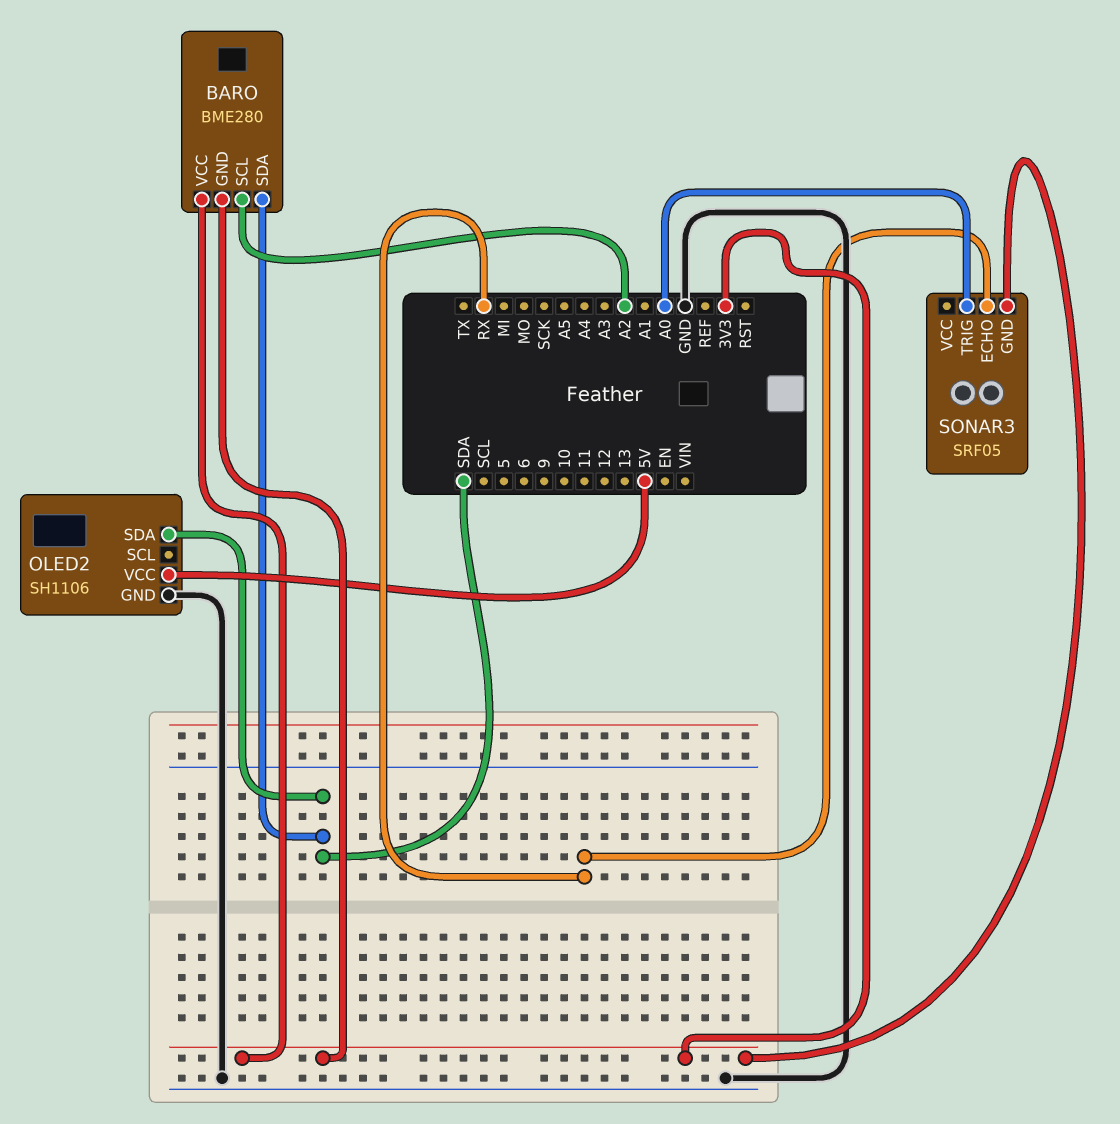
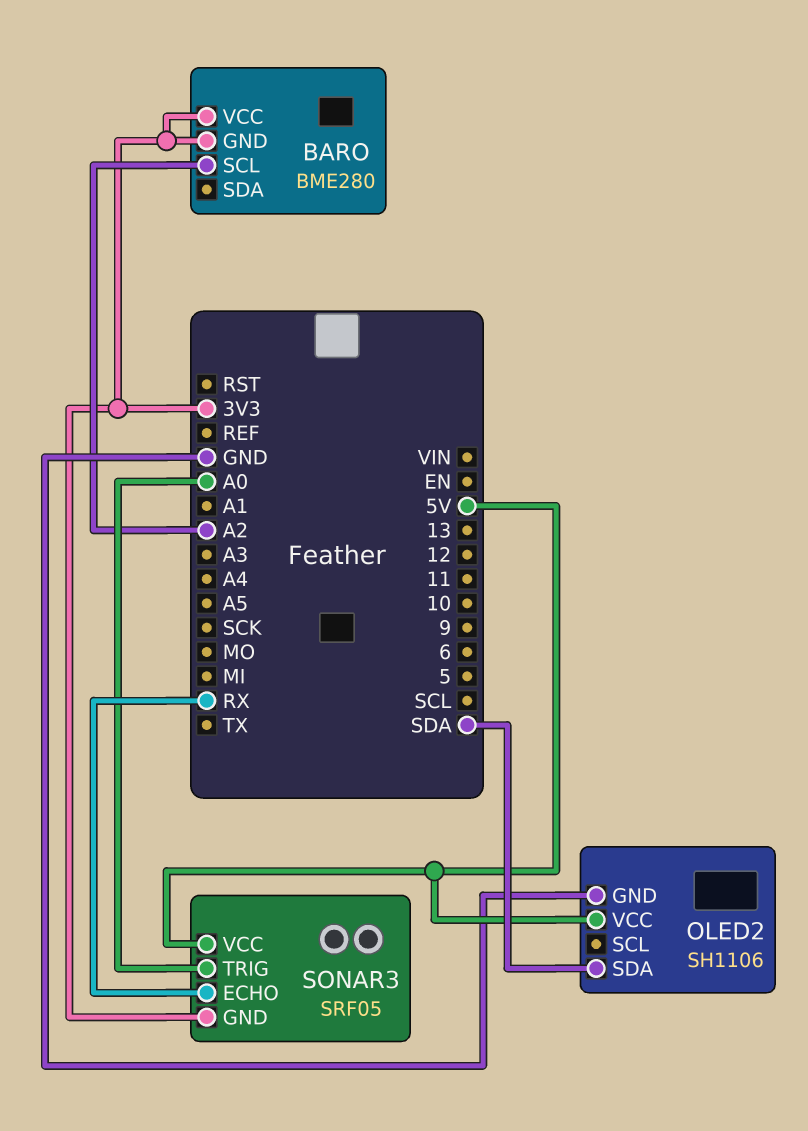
BARO pin SDA: SDA -> none
SONAR3 pin VCC: none -> 5V

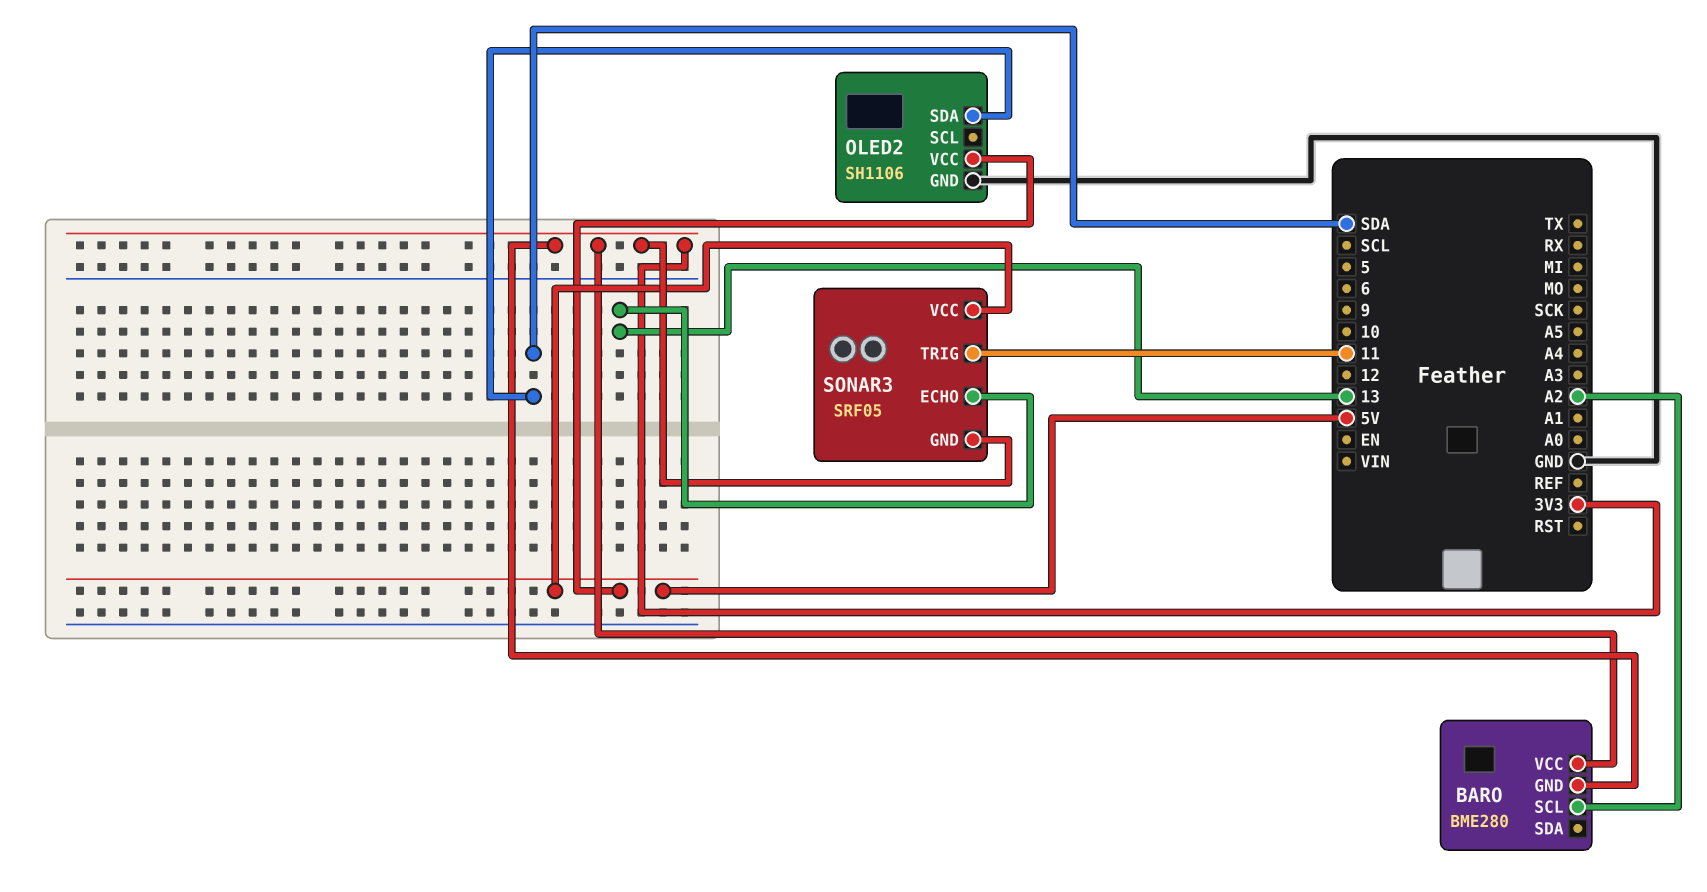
SONAR3 pin ECHO: RX -> 13
SONAR3 pin TRIG: A0 -> 11

